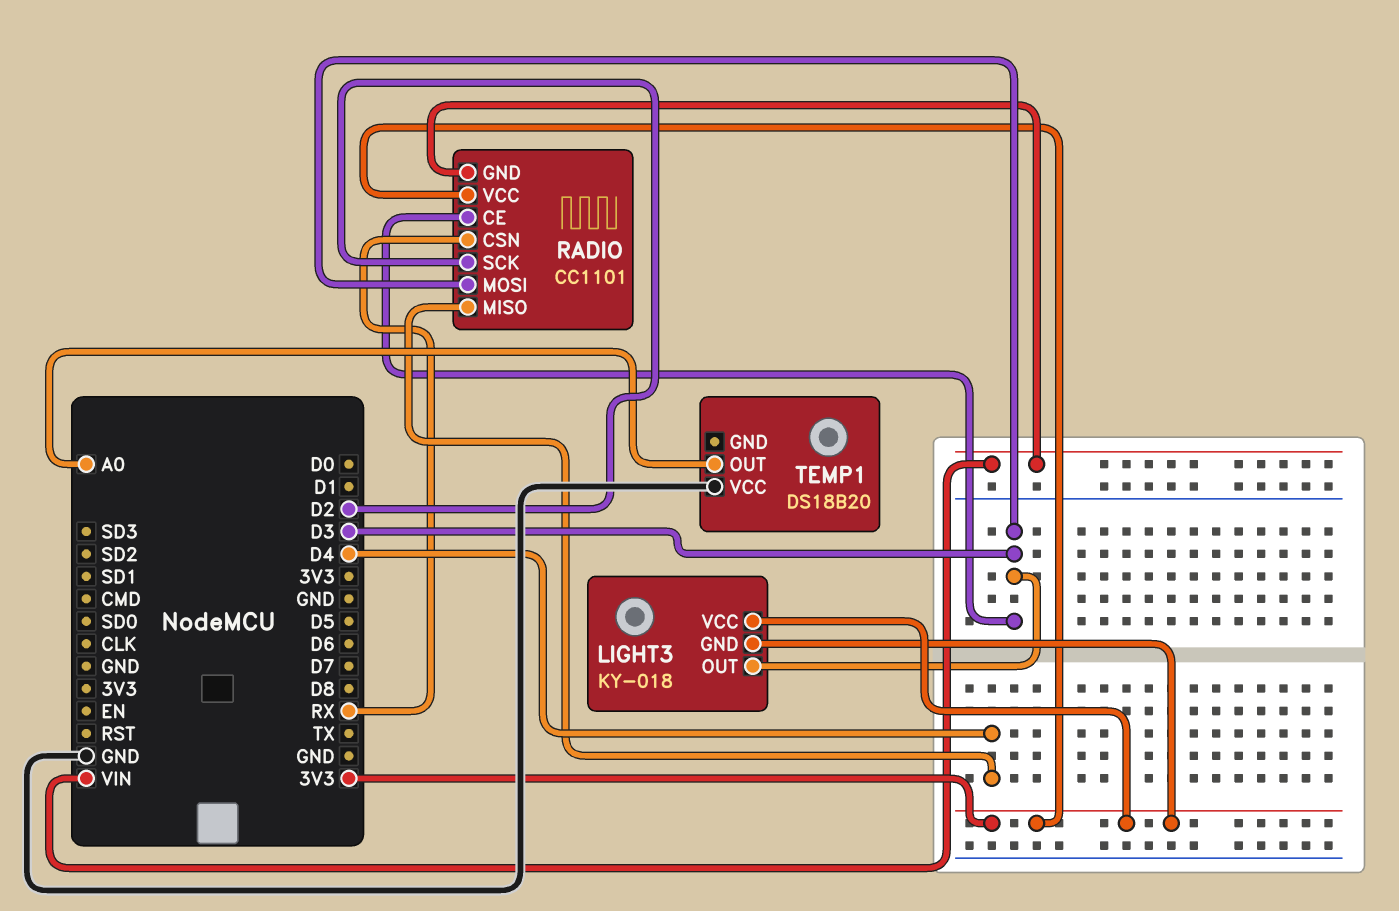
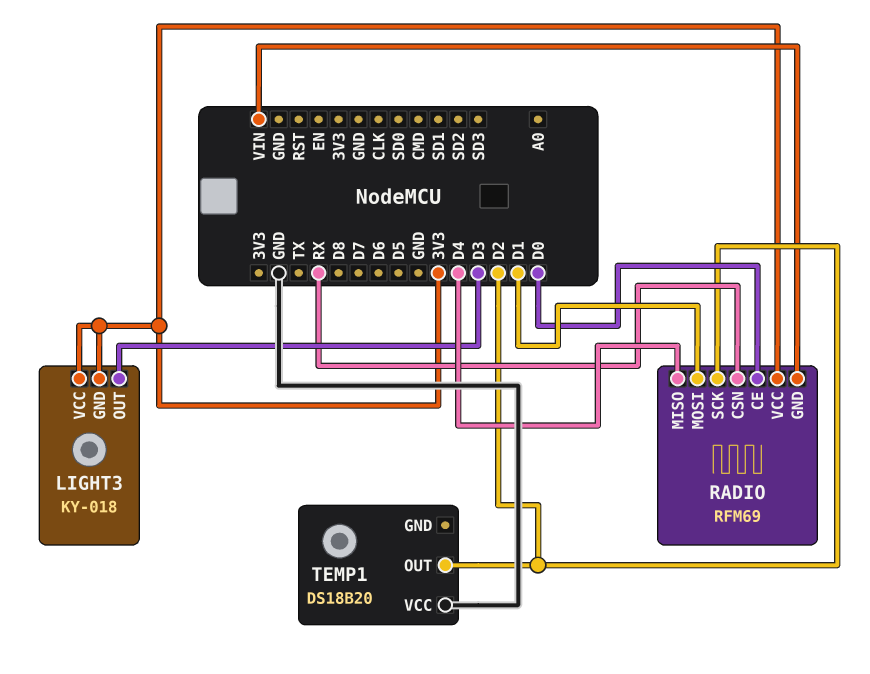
RADIO: CC1101 -> RFM69
RADIO pin CE: D3 -> D0
RADIO pin MOSI: D3 -> D1
TEMP1 pin OUT: A0 -> D2

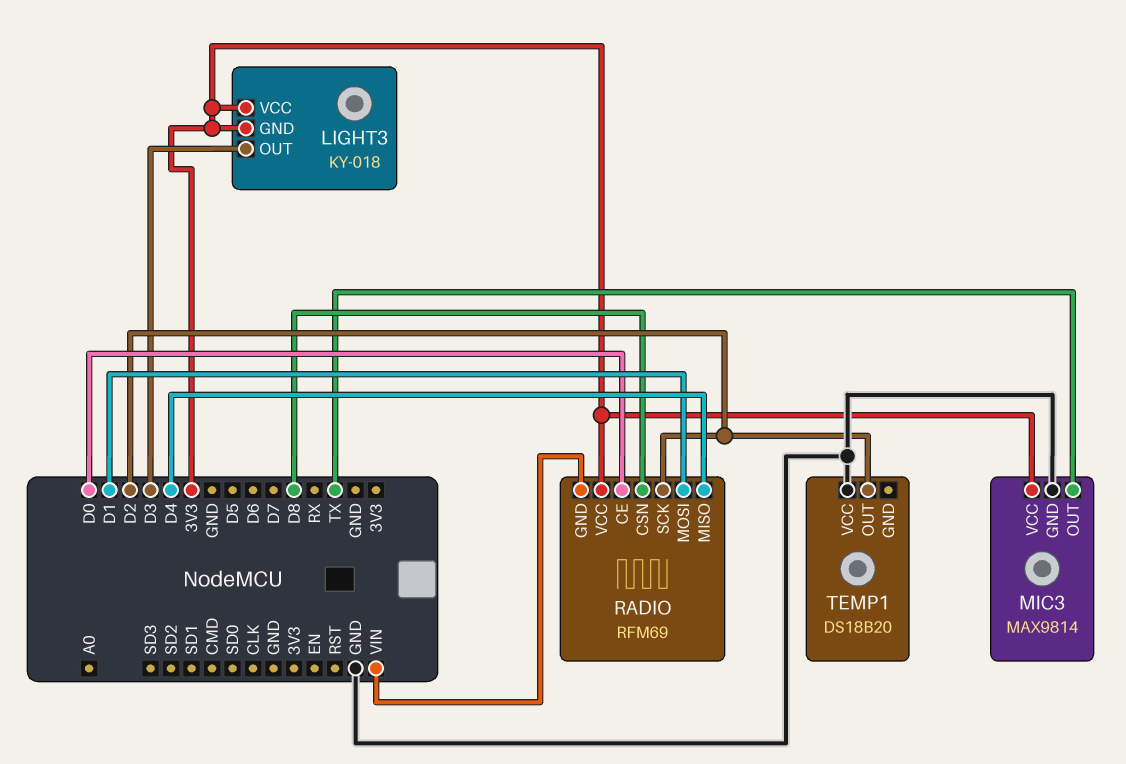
MIC3: none -> MAX9814
MIC3 pin GND: none -> GND
MIC3 pin OUT: none -> TX
MIC3 pin VCC: none -> 3V3
RADIO pin CSN: RX -> D8

